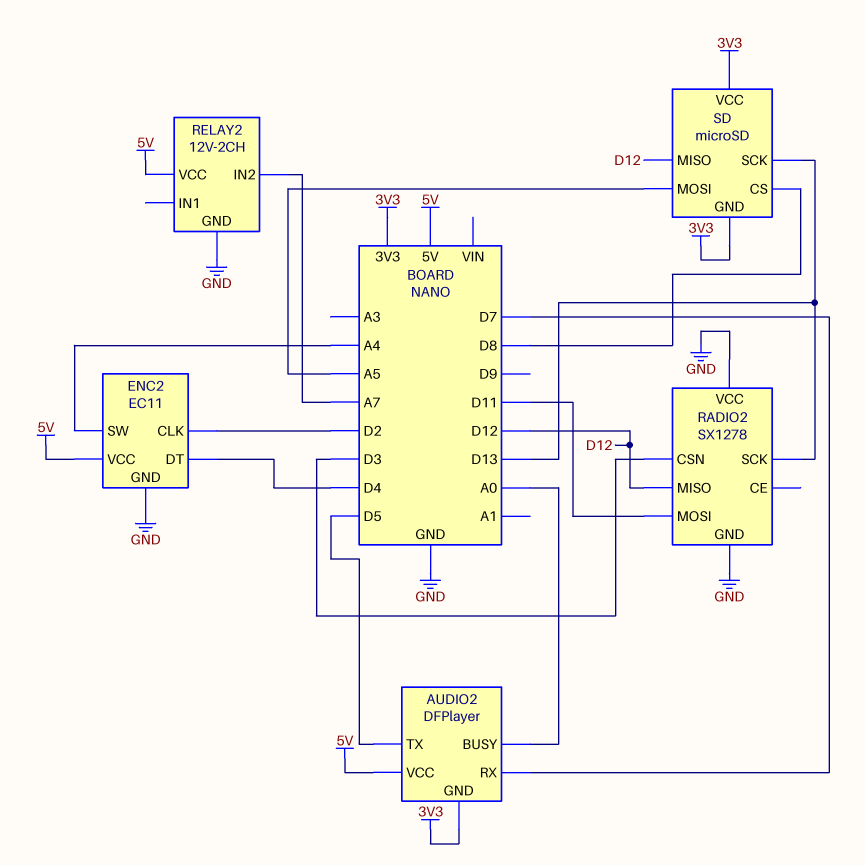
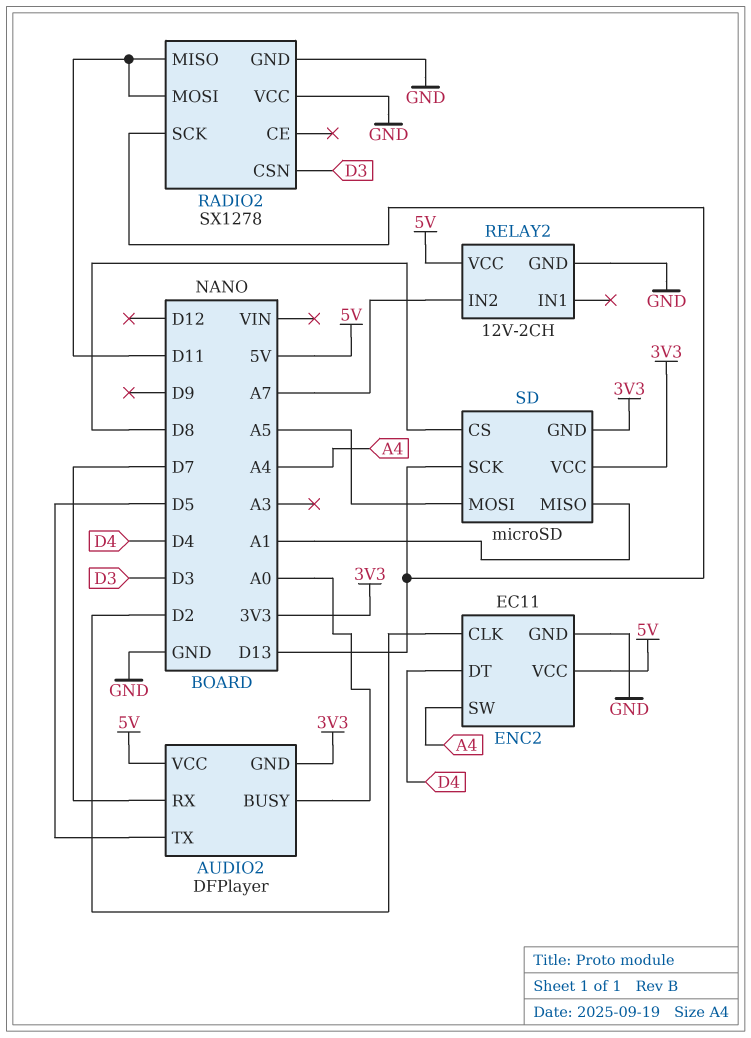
RADIO2 pin MISO: D12 -> D11
SD pin MISO: D12 -> A1

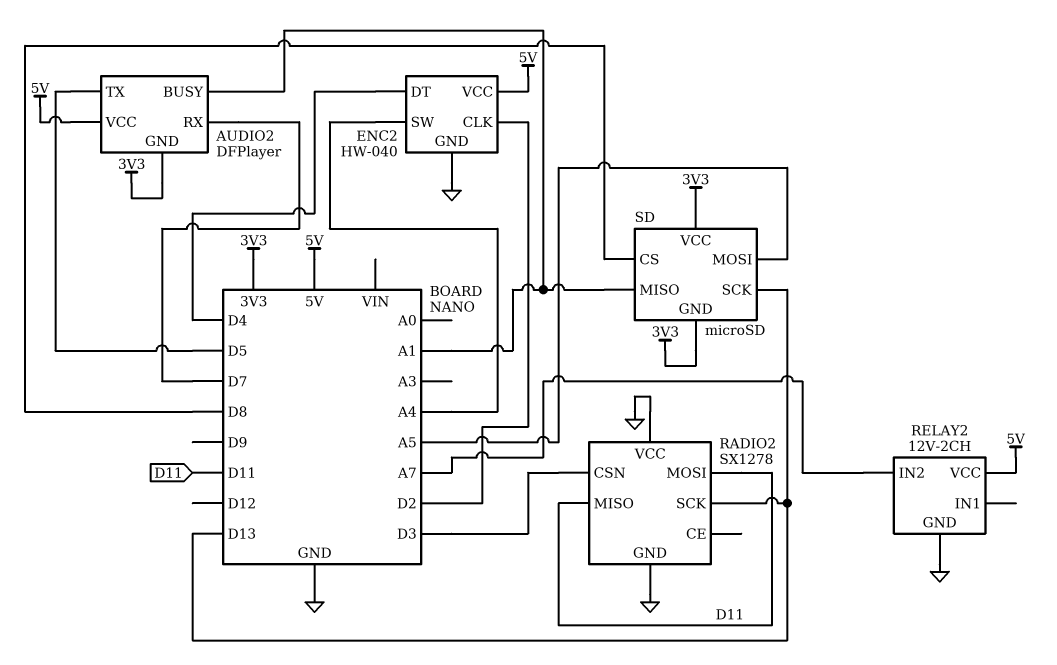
AUDIO2 pin BUSY: A0 -> A1
ENC2: EC11 -> HW-040

